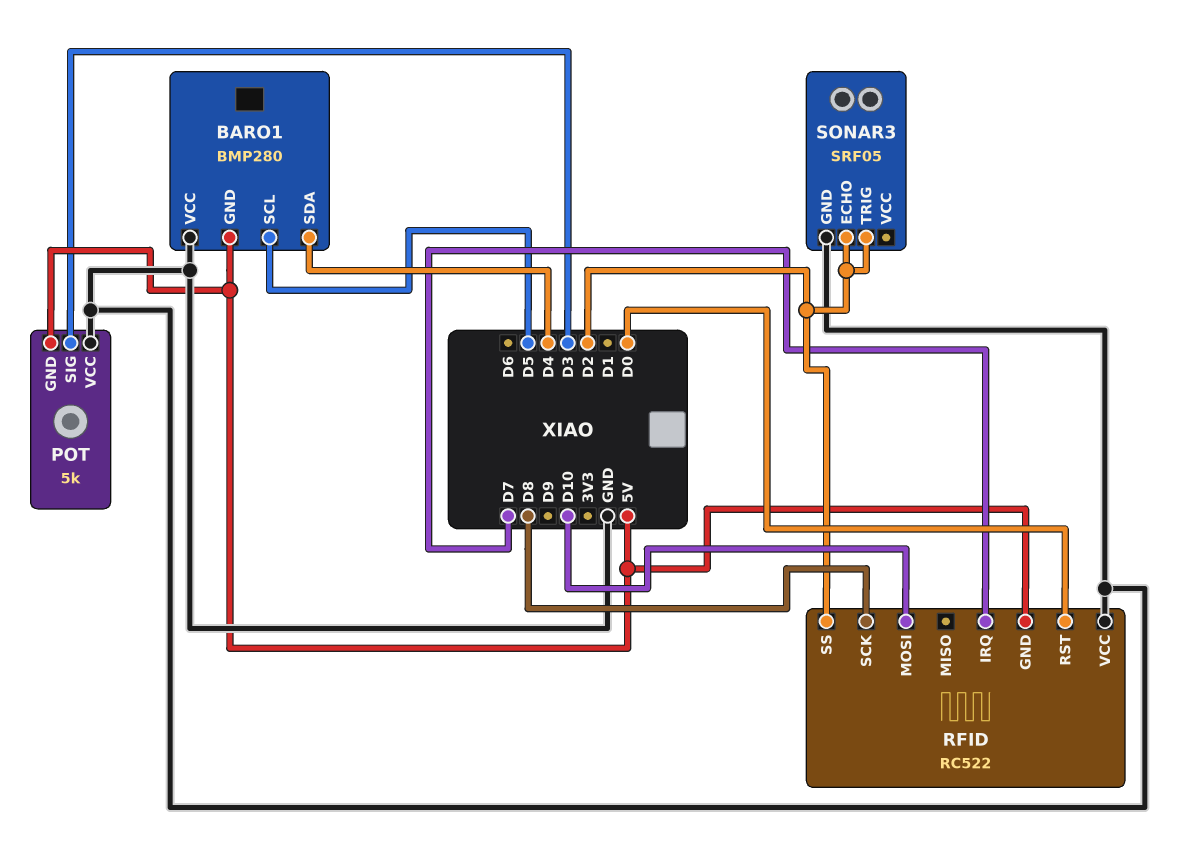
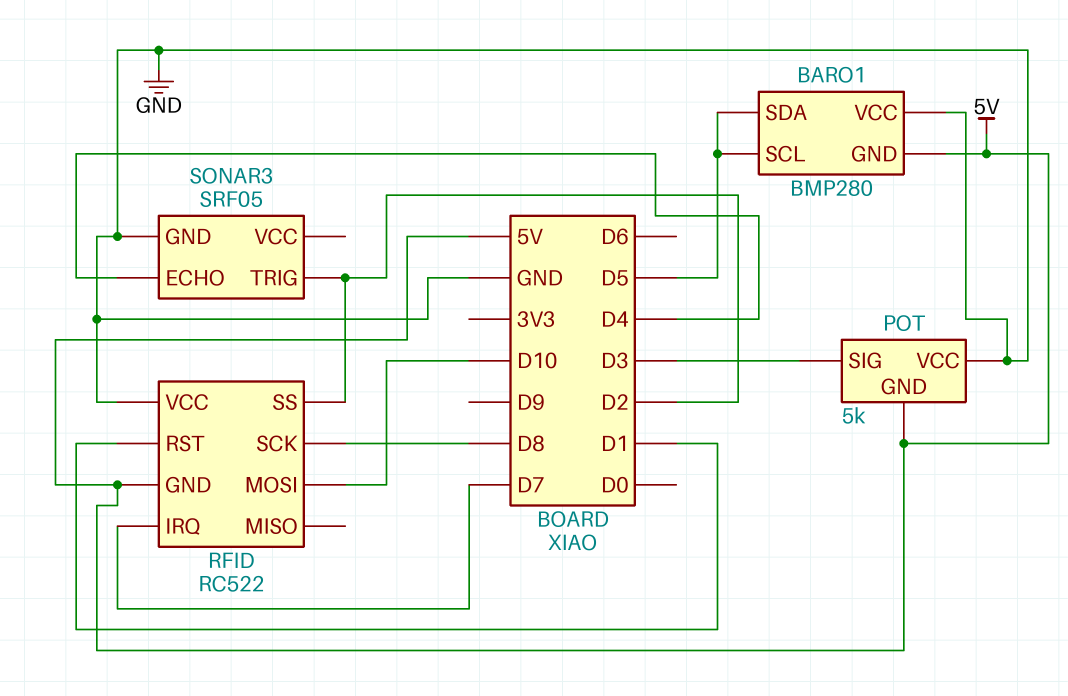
BARO1 pin SDA: D4 -> D5
RFID pin RST: D0 -> D1
SONAR3 pin ECHO: D2 -> D4

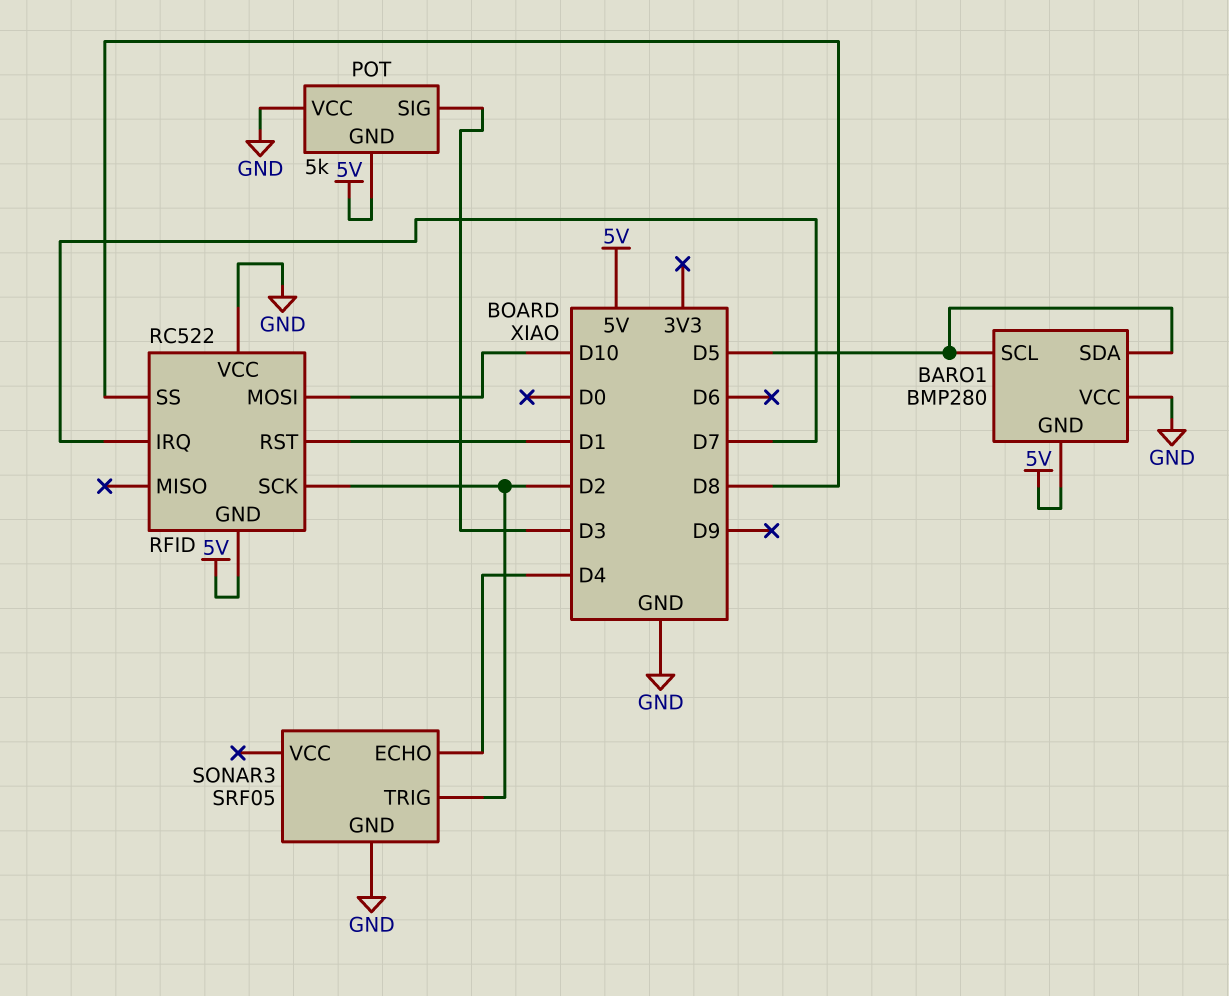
RFID pin SCK: D8 -> D2
RFID pin SS: D2 -> D8

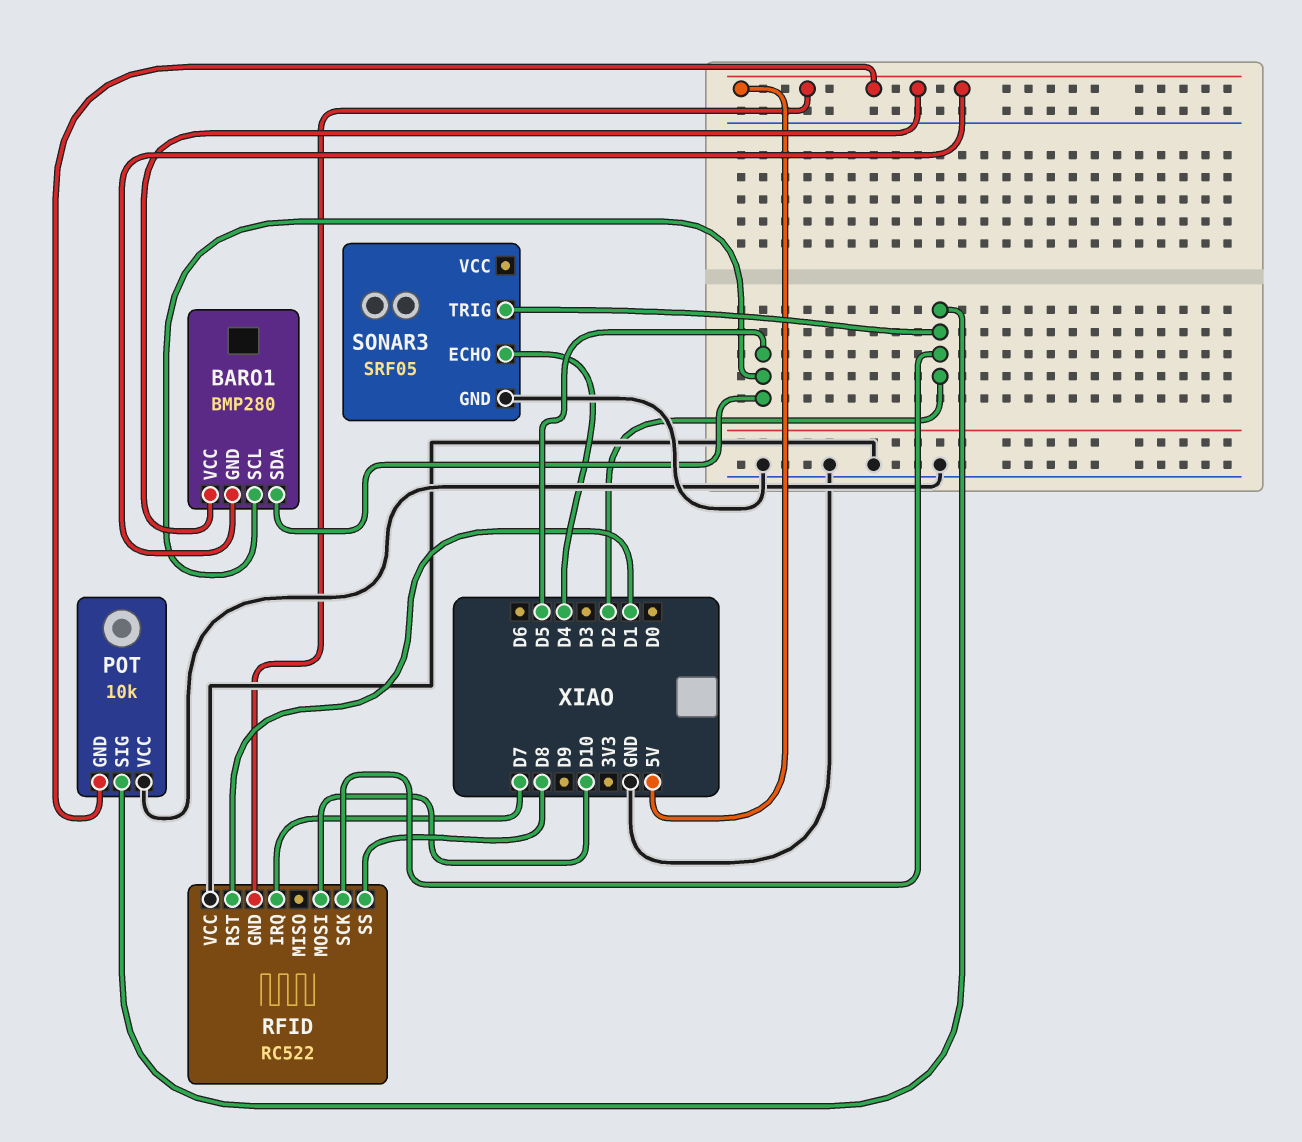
BARO1 pin VCC: GND -> 5V
POT: 5k -> 10k
POT pin SIG: D3 -> D2

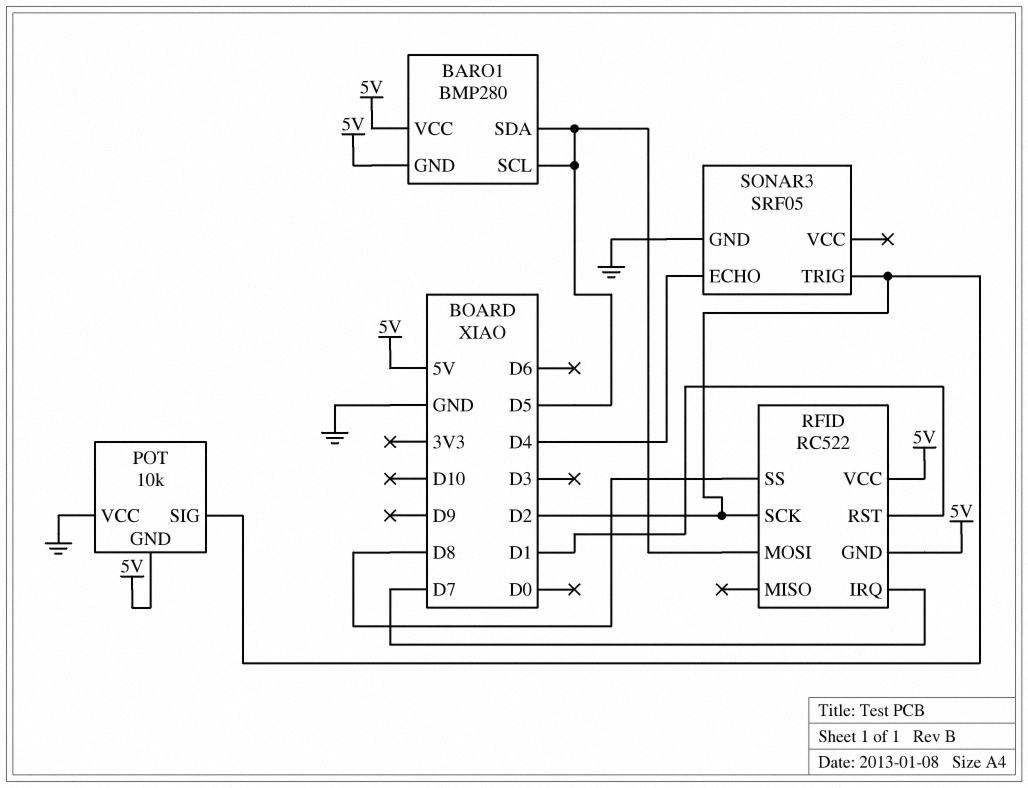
RFID pin MOSI: D10 -> D5
RFID pin VCC: GND -> 5V

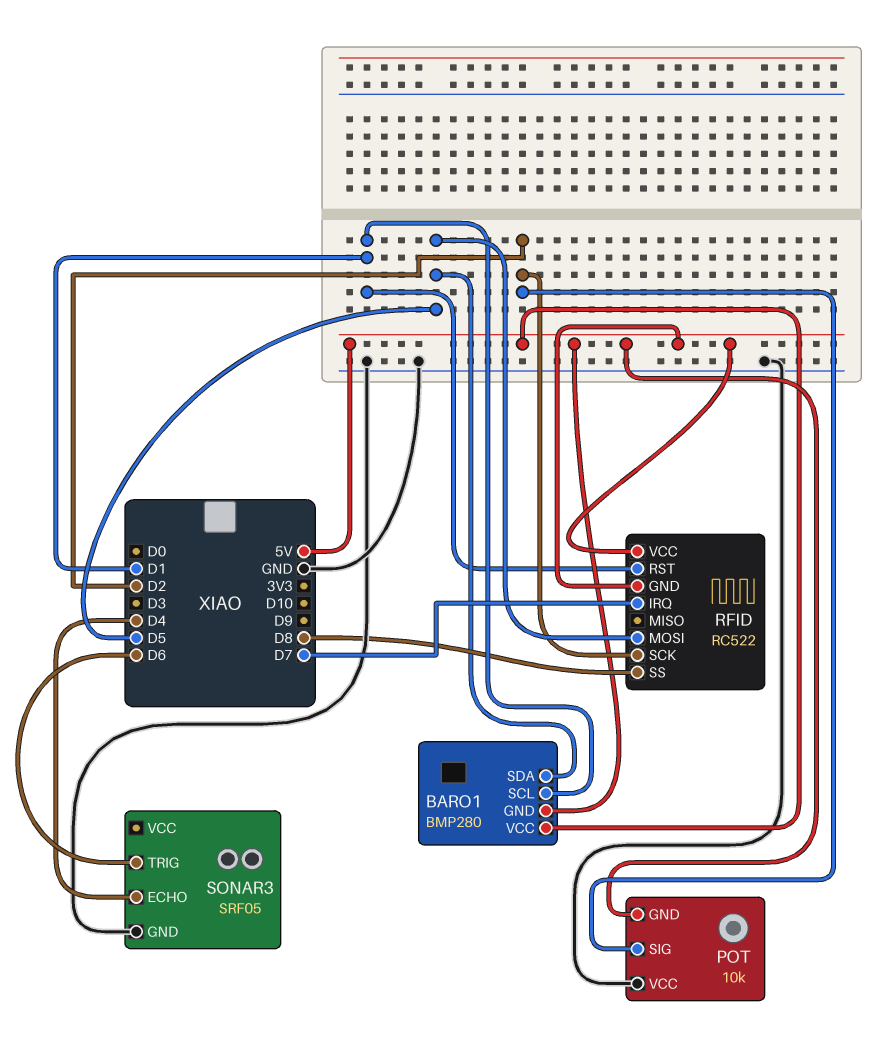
BARO1 pin SCL: D5 -> D1
SONAR3 pin TRIG: D2 -> D6

